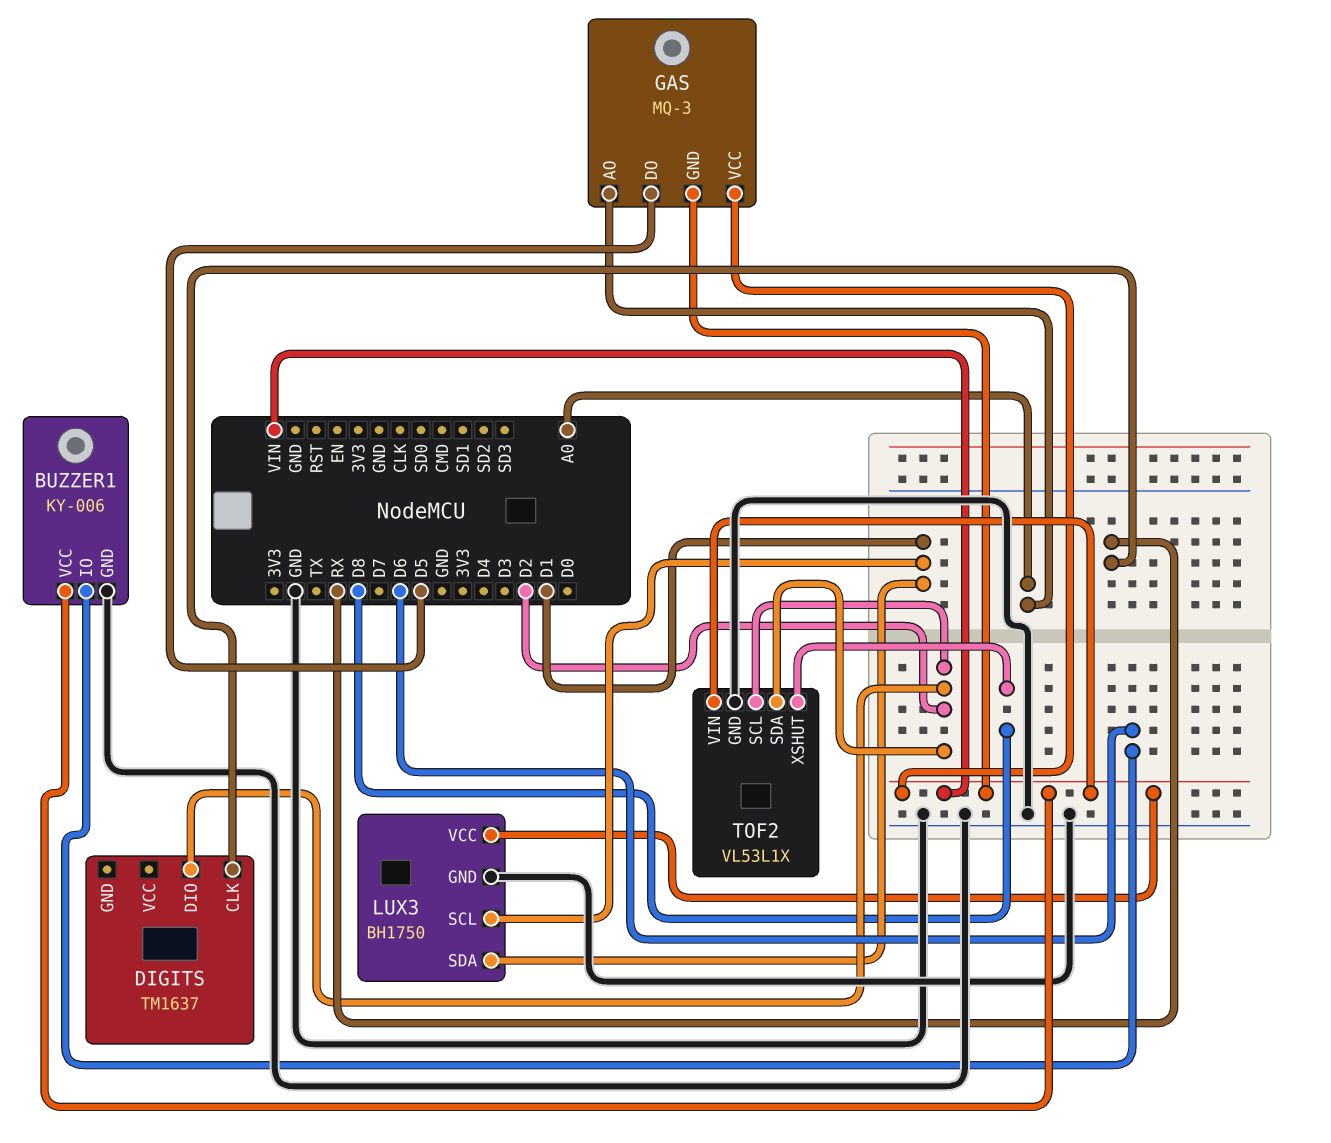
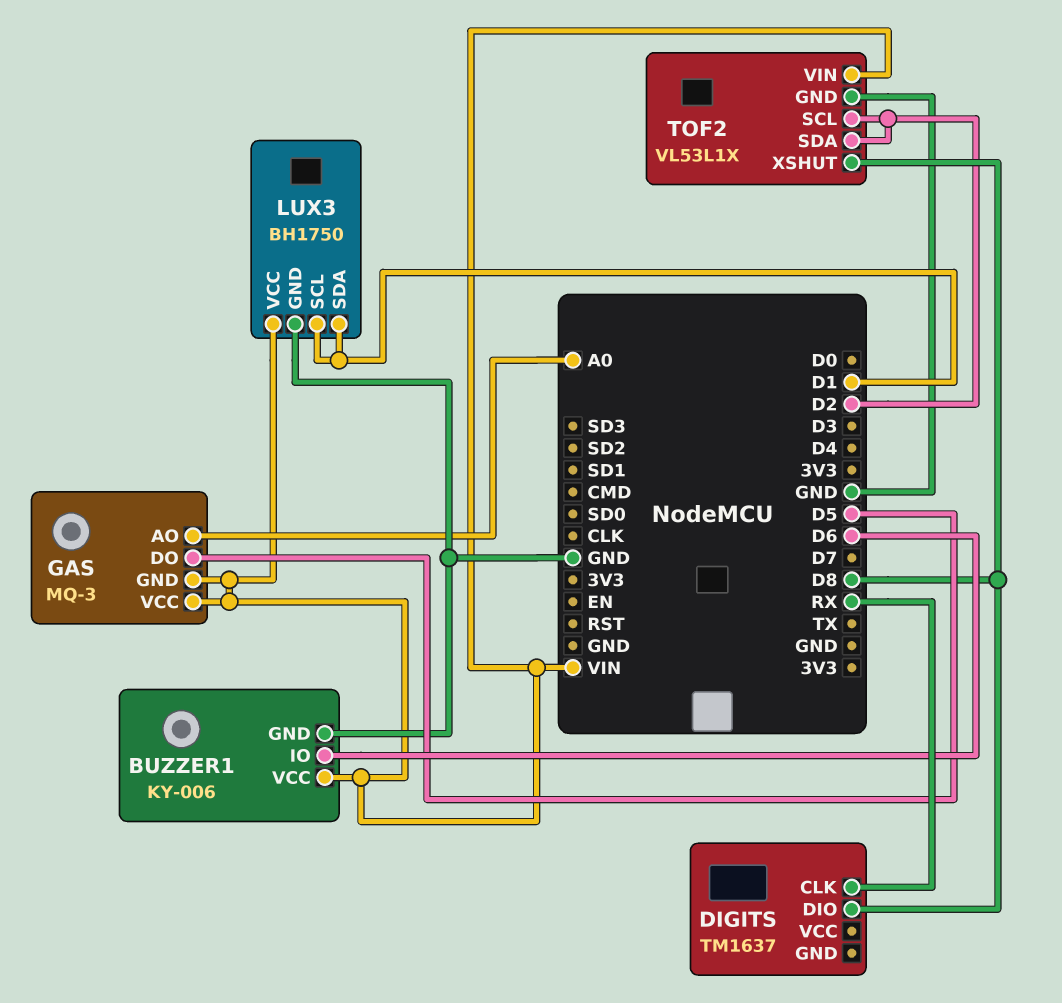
DIGITS pin DIO: D2 -> D8

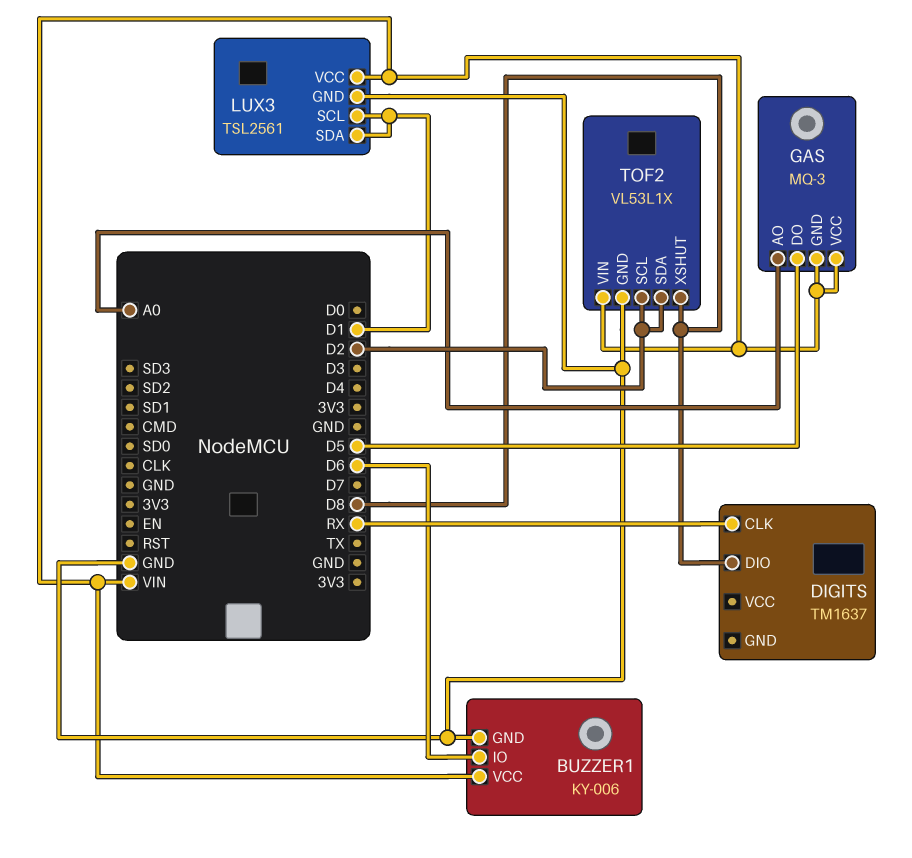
LUX3: BH1750 -> TSL2561

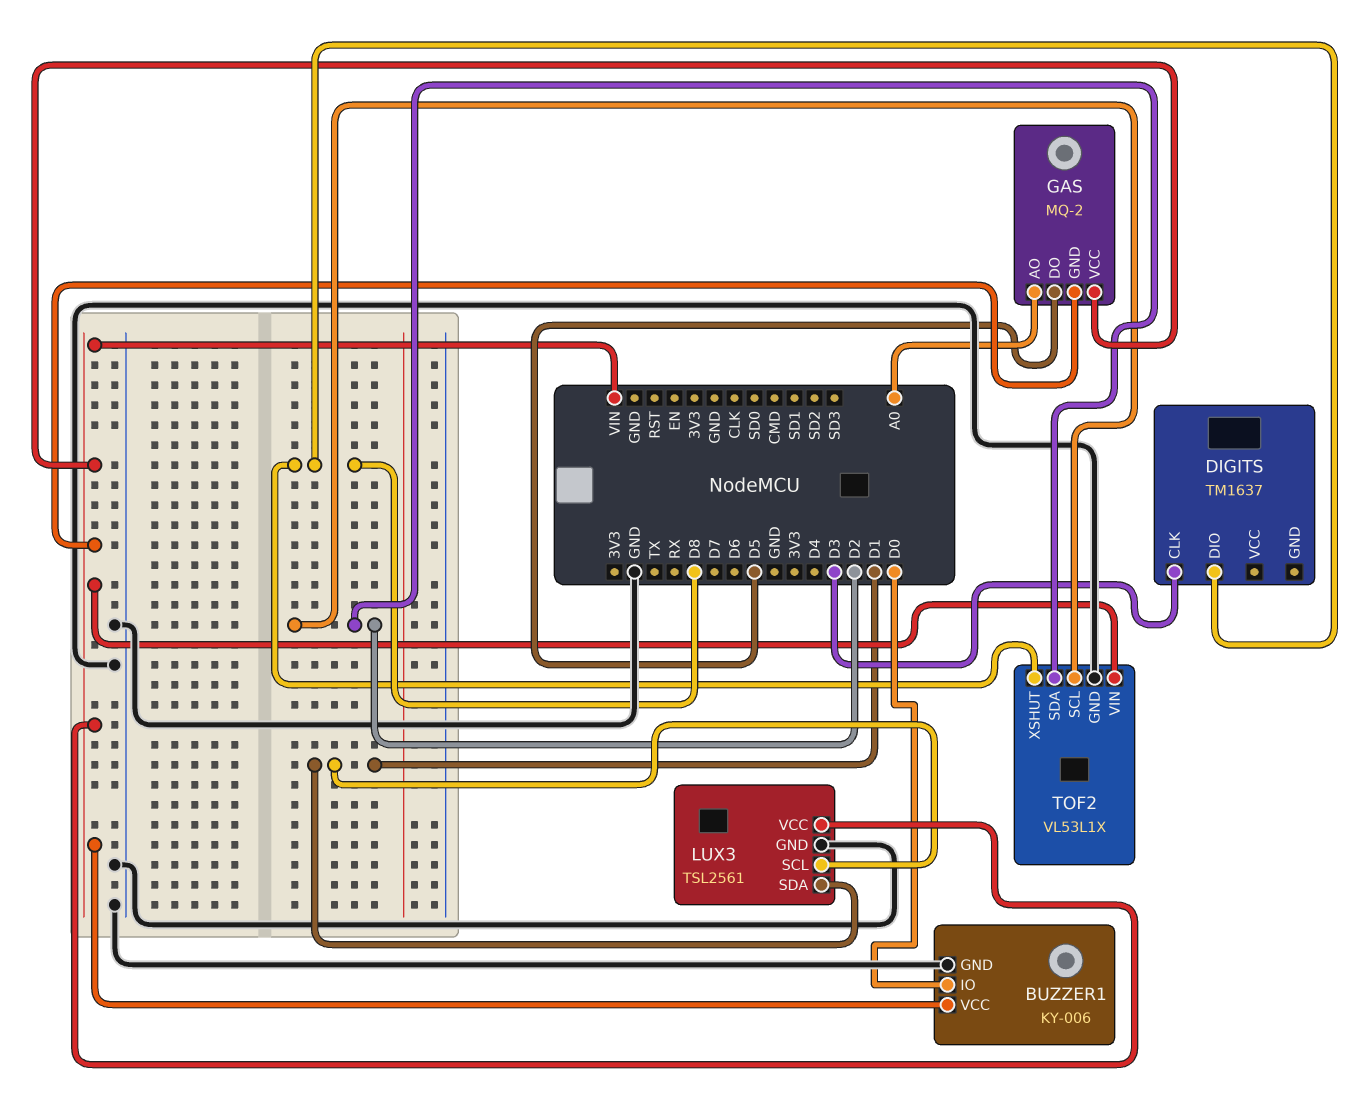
BUZZER1 pin IO: D6 -> D0
DIGITS pin CLK: RX -> D3
GAS: MQ-3 -> MQ-2

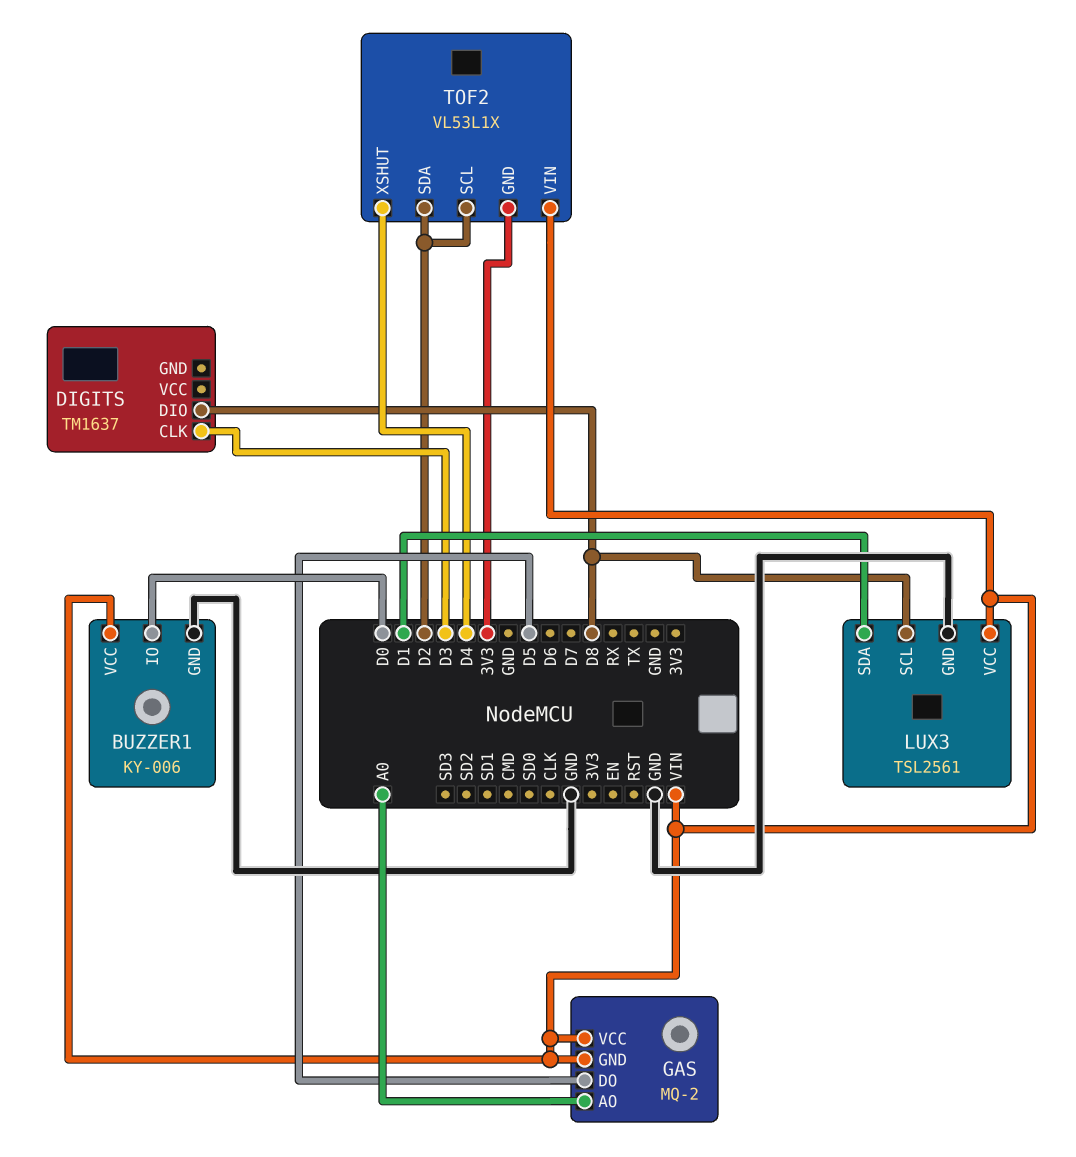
LUX3 pin SCL: D1 -> D8
TOF2 pin GND: GND -> 3V3
TOF2 pin XSHUT: D8 -> D4

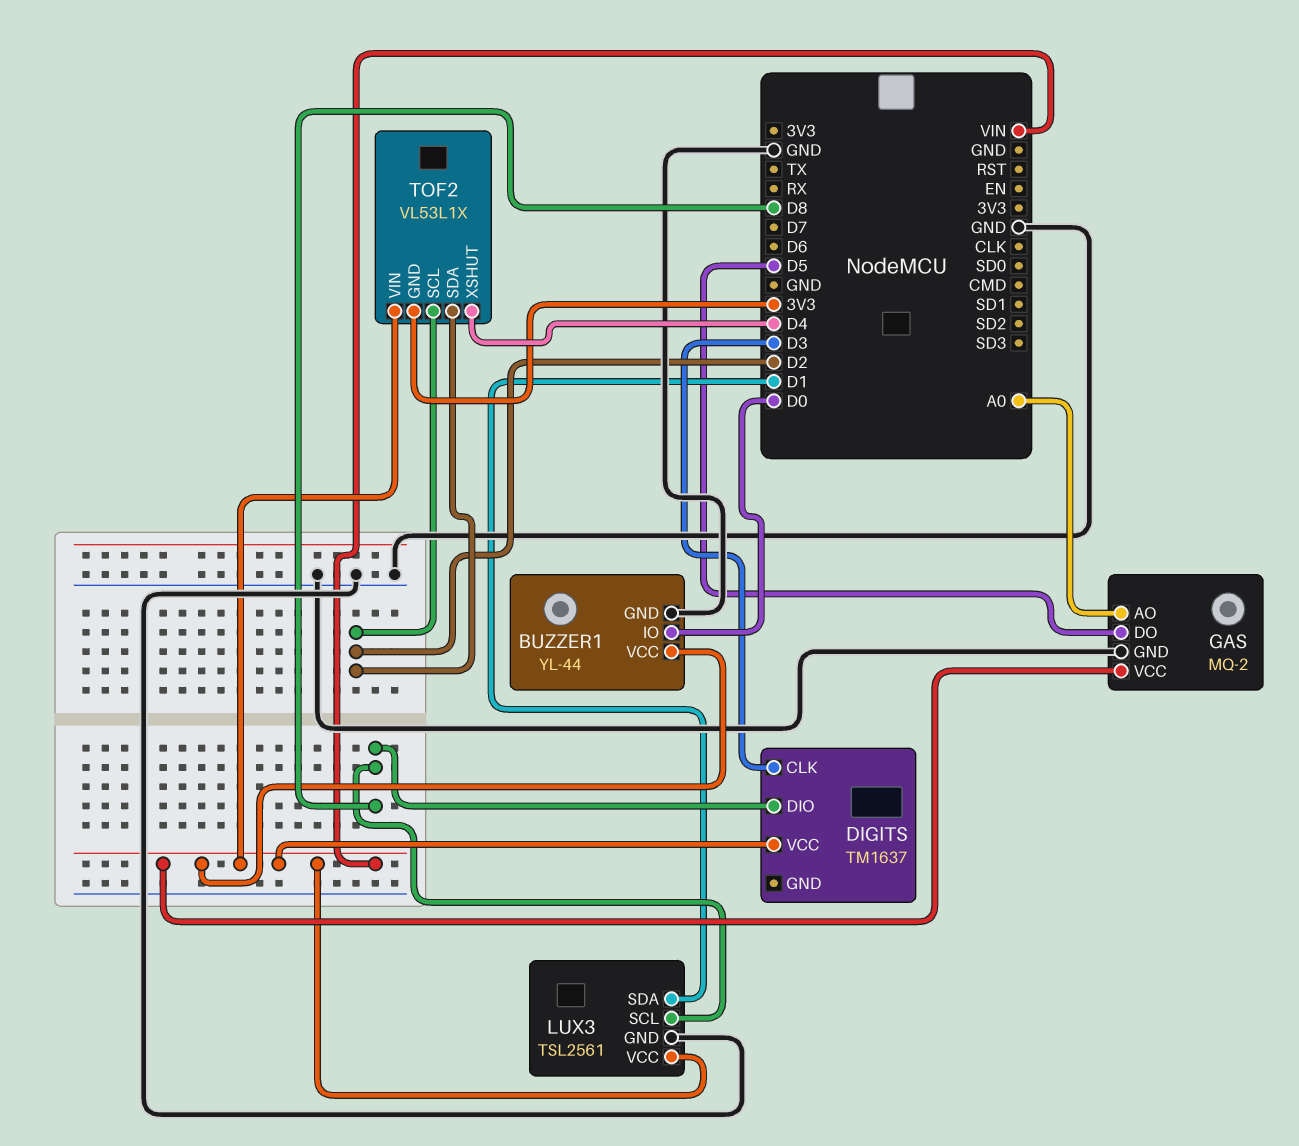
BUZZER1: KY-006 -> YL-44
DIGITS pin VCC: none -> VIN
GAS pin GND: VIN -> GND

